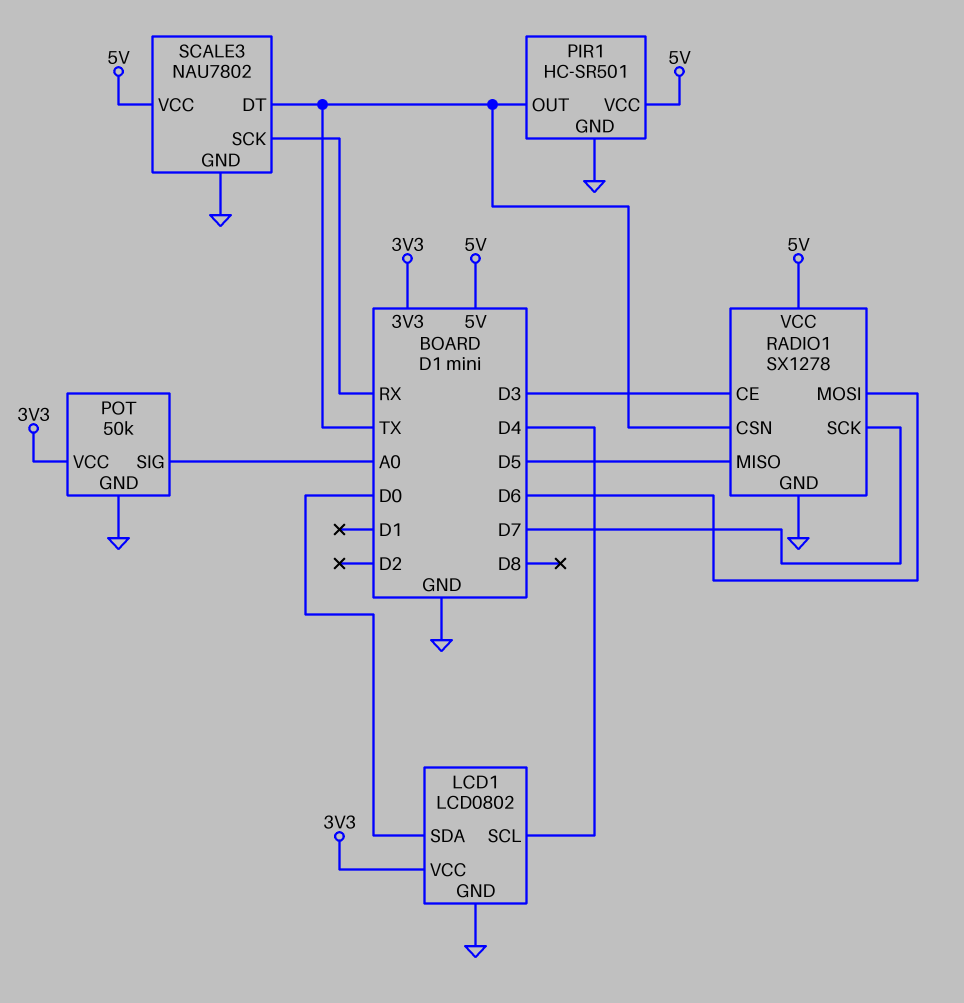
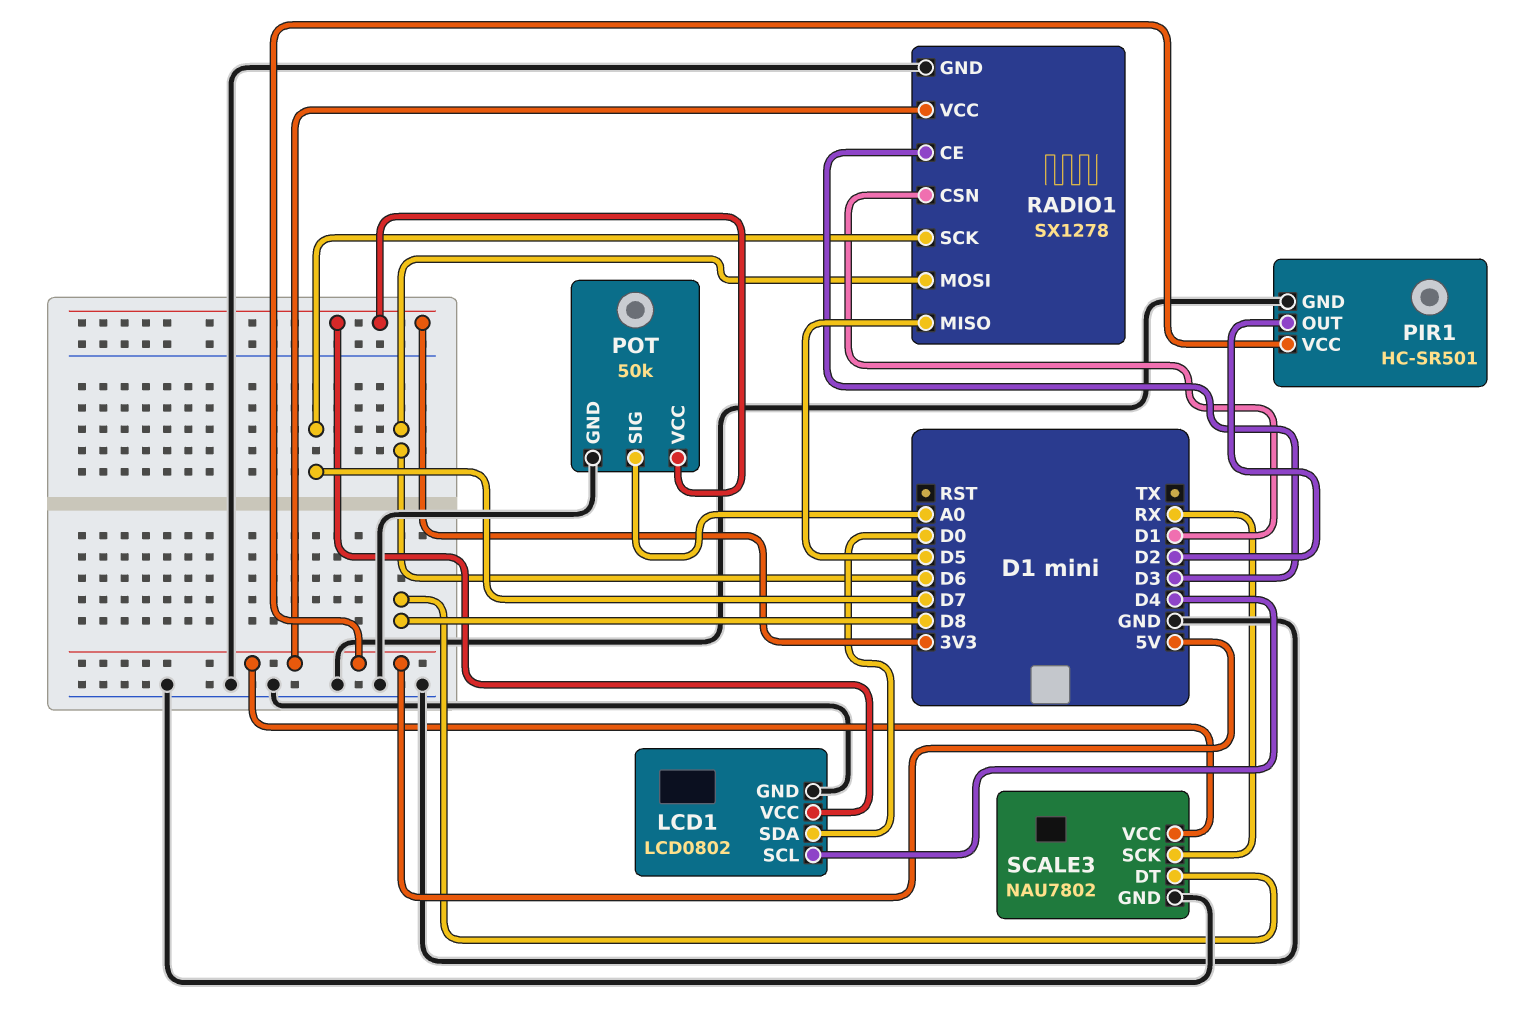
PIR1 pin OUT: TX -> D2
RADIO1 pin CSN: TX -> D1
SCALE3 pin DT: TX -> D8

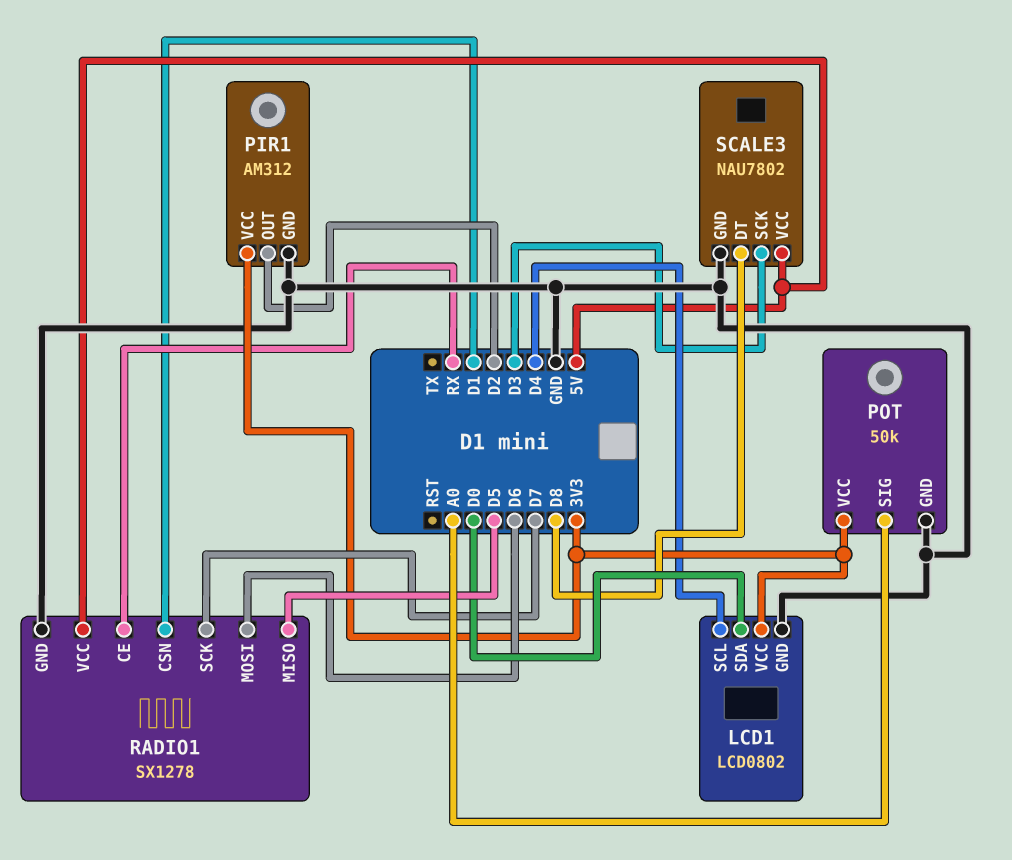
PIR1: HC-SR501 -> AM312
PIR1 pin VCC: 5V -> 3V3
RADIO1 pin CE: D3 -> RX
SCALE3 pin SCK: RX -> D3

